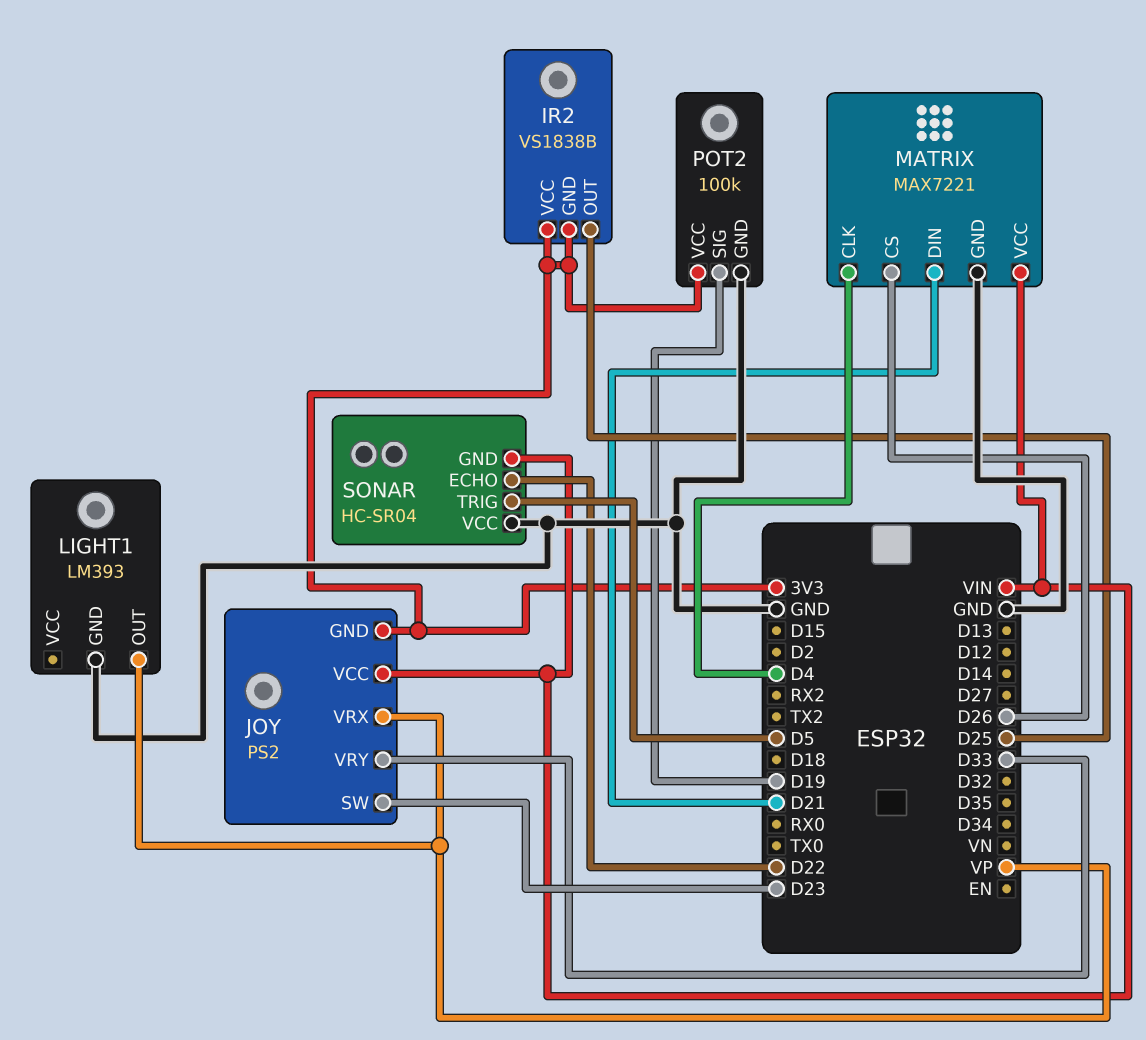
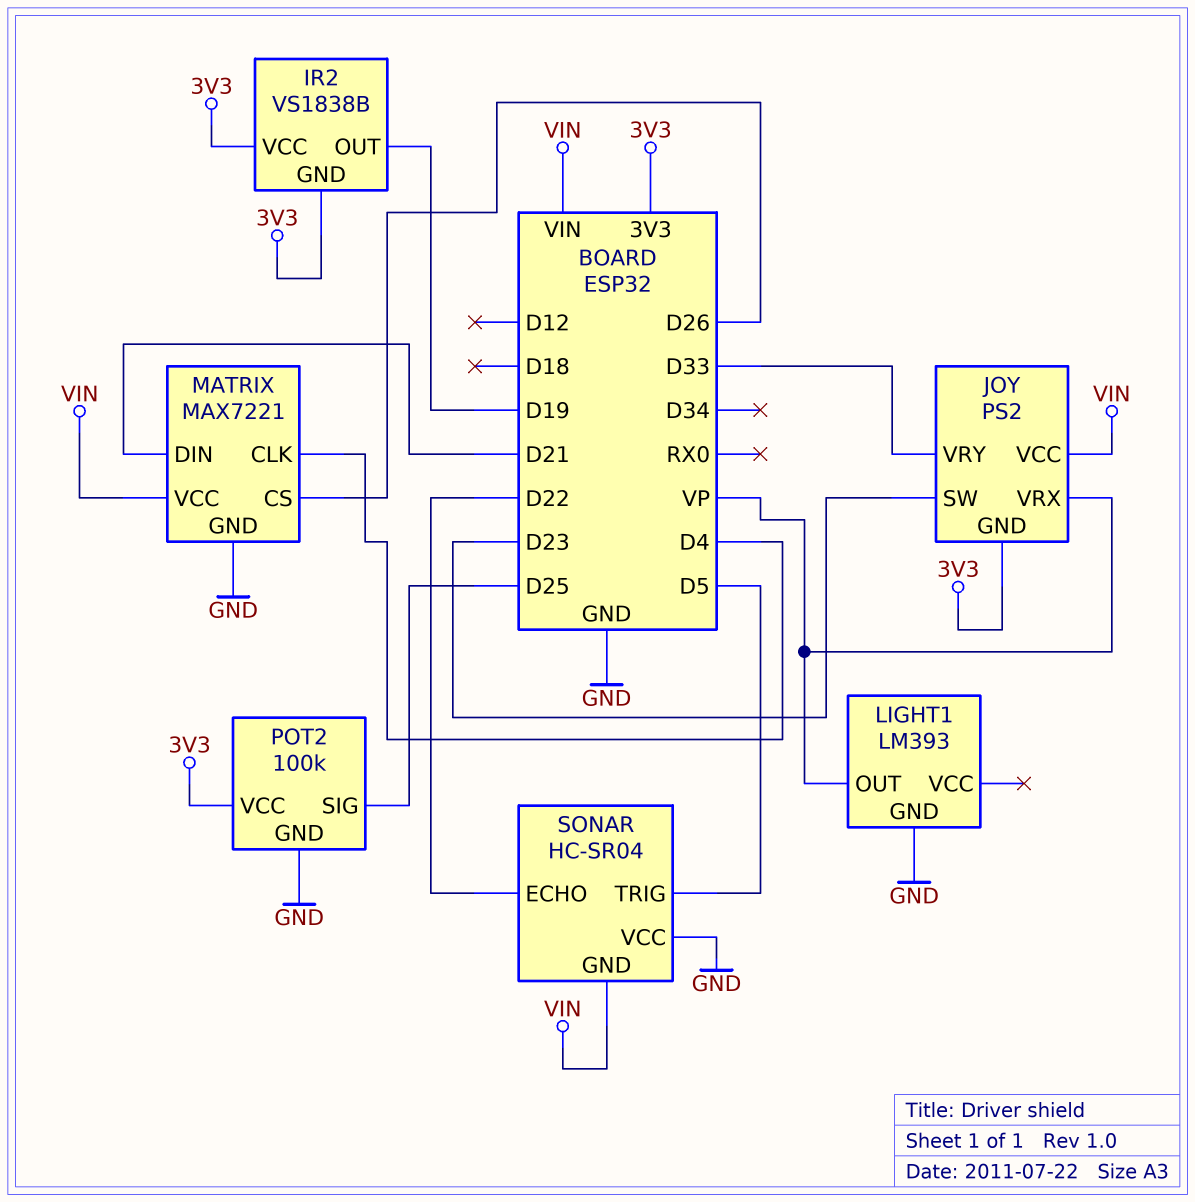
IR2 pin OUT: D25 -> D19
POT2 pin SIG: D19 -> D25

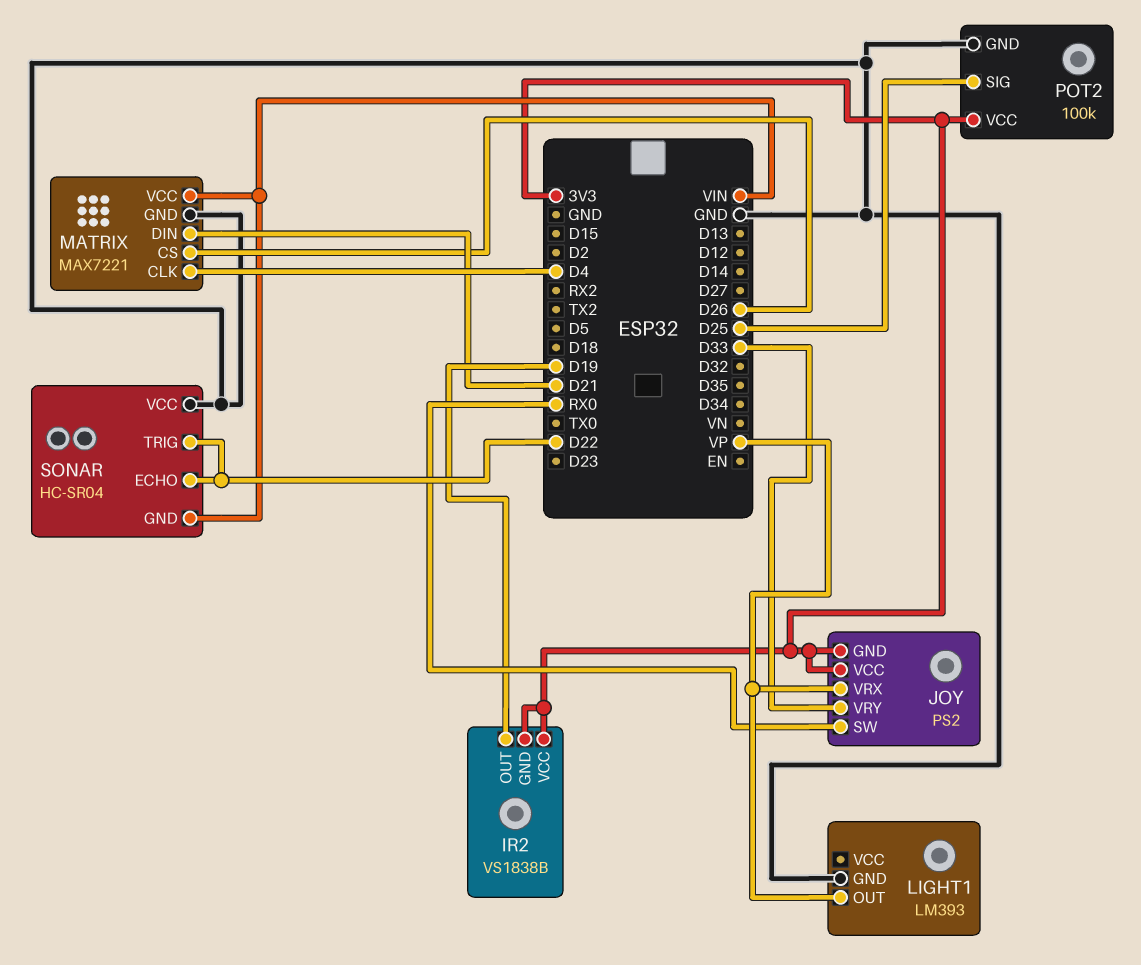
JOY pin SW: D23 -> RX0
JOY pin VCC: VIN -> 3V3
SONAR pin TRIG: D5 -> D22

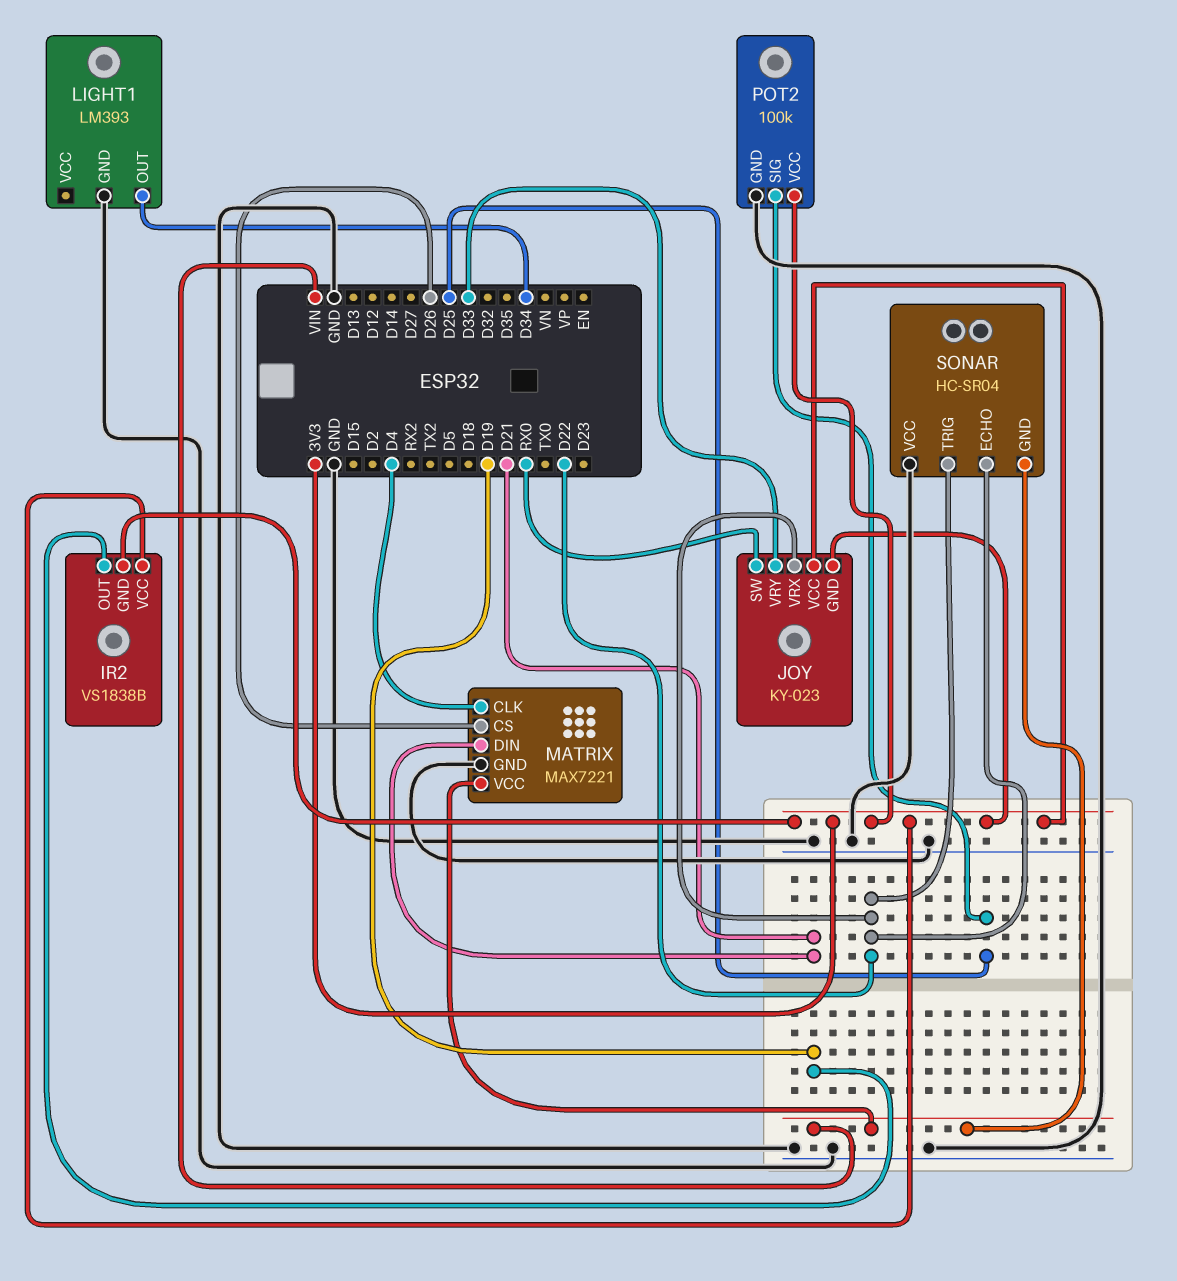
JOY: PS2 -> KY-023
JOY pin VRX: VP -> D22
LIGHT1 pin OUT: VP -> D34

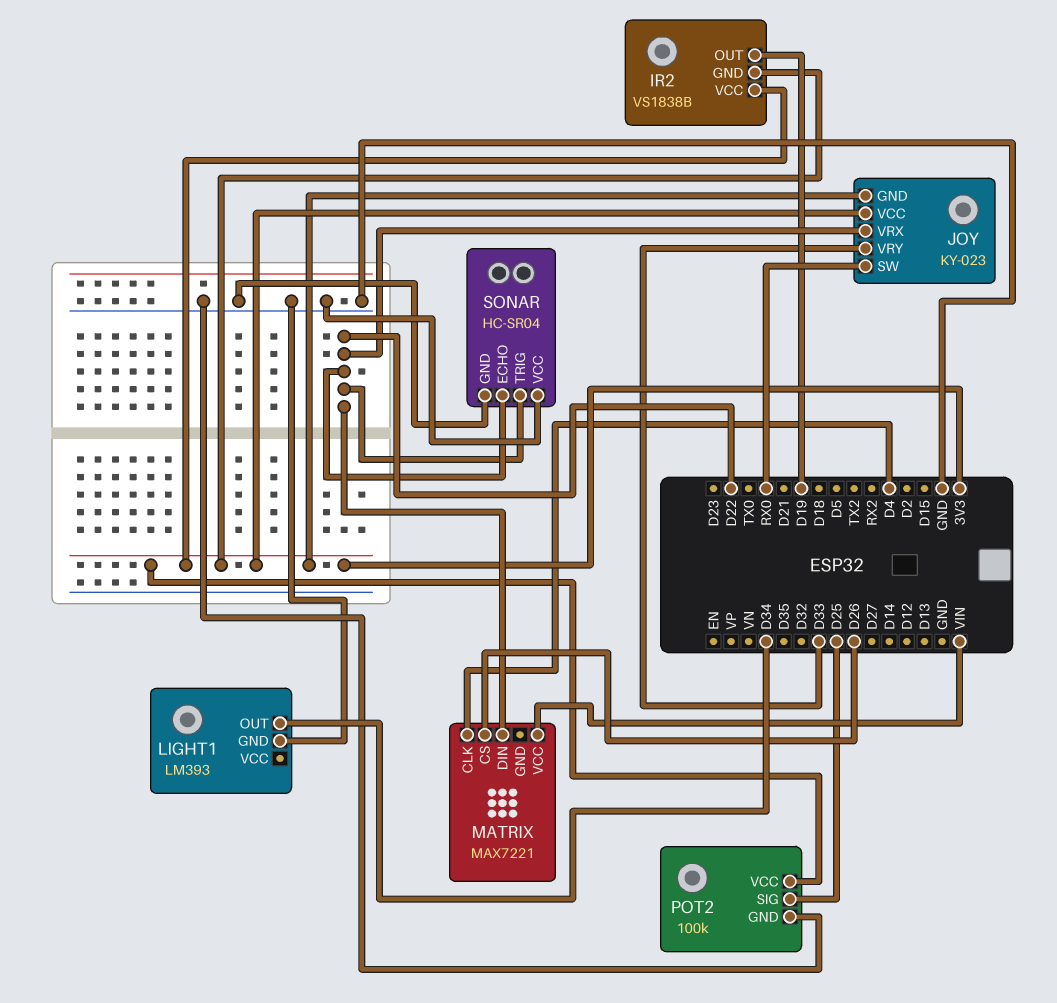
MATRIX pin DIN: D21 -> D22
MATRIX pin GND: GND -> none
SONAR pin GND: VIN -> GND

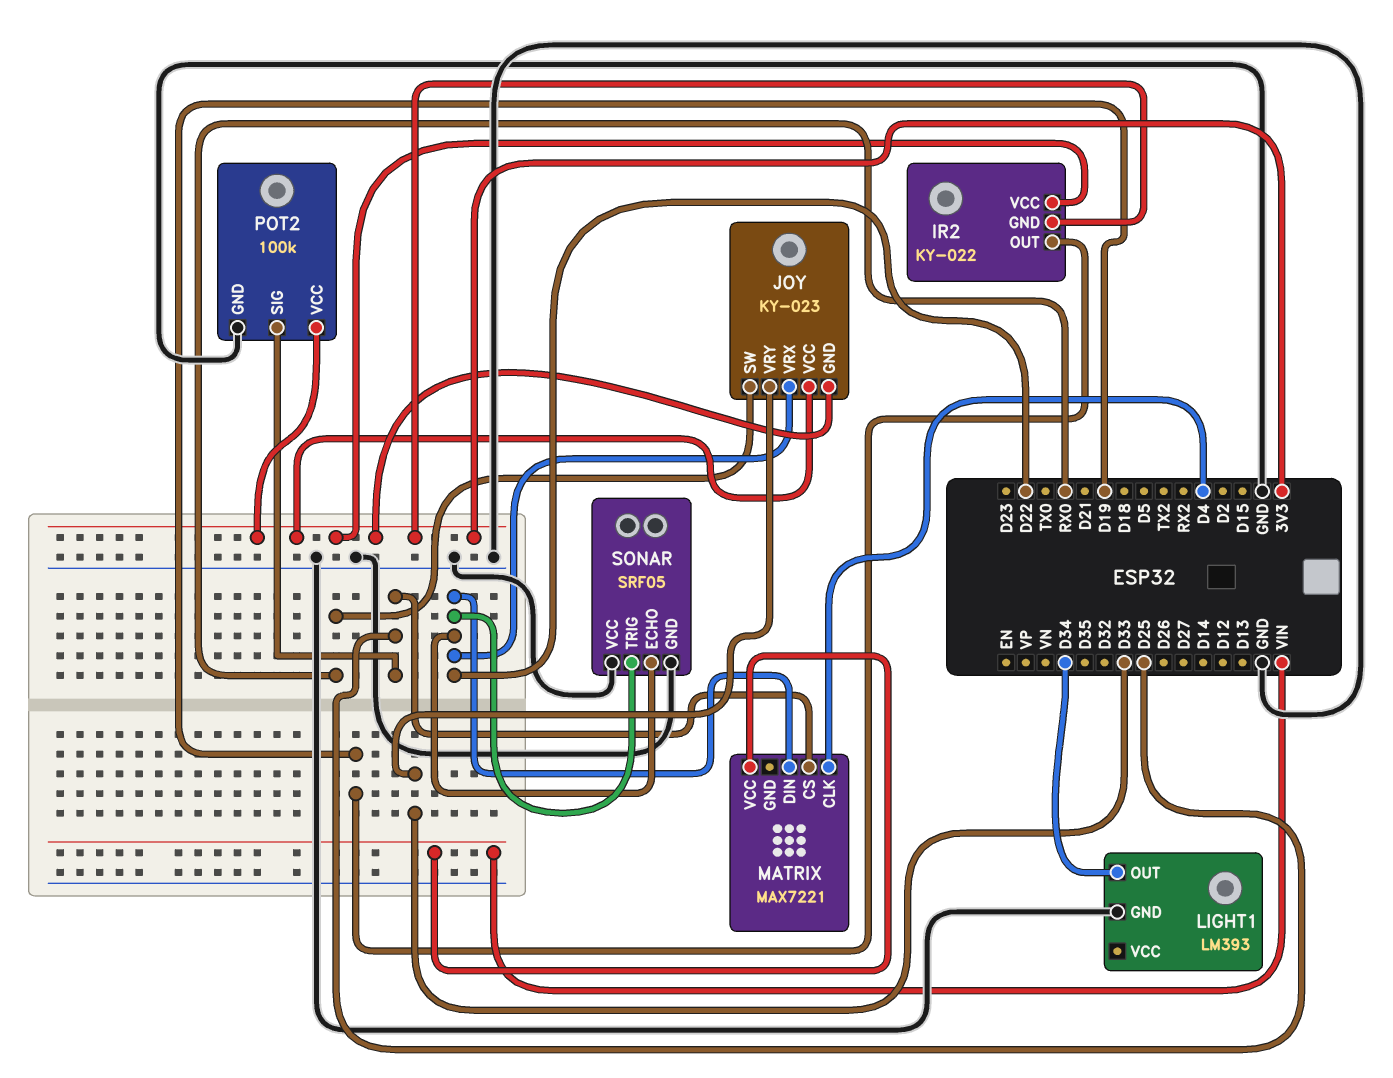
IR2: VS1838B -> KY-022
MATRIX pin CS: D26 -> D25
SONAR: HC-SR04 -> SRF05

